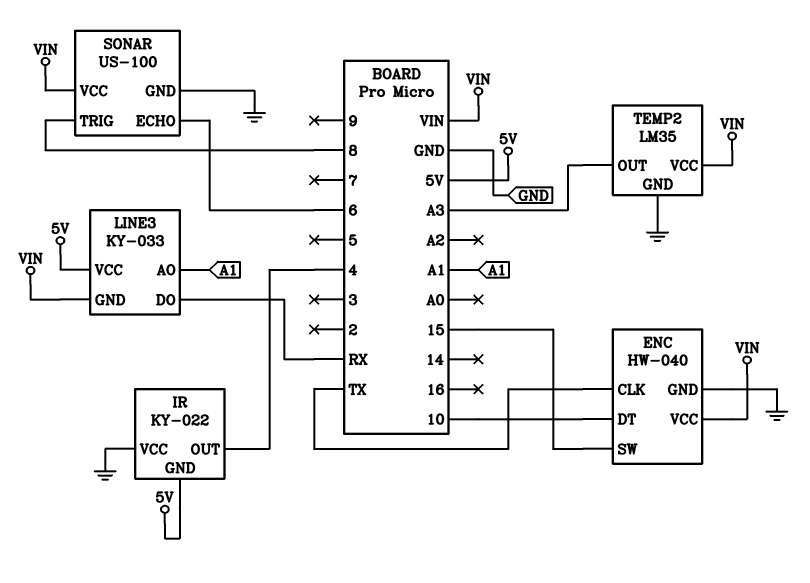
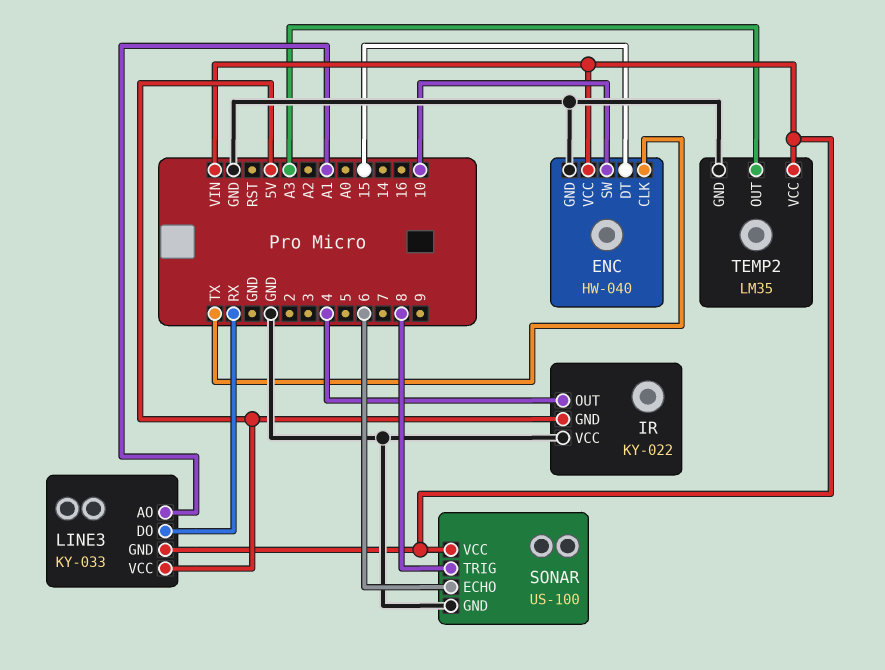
ENC pin DT: 10 -> 15
ENC pin SW: 15 -> 10

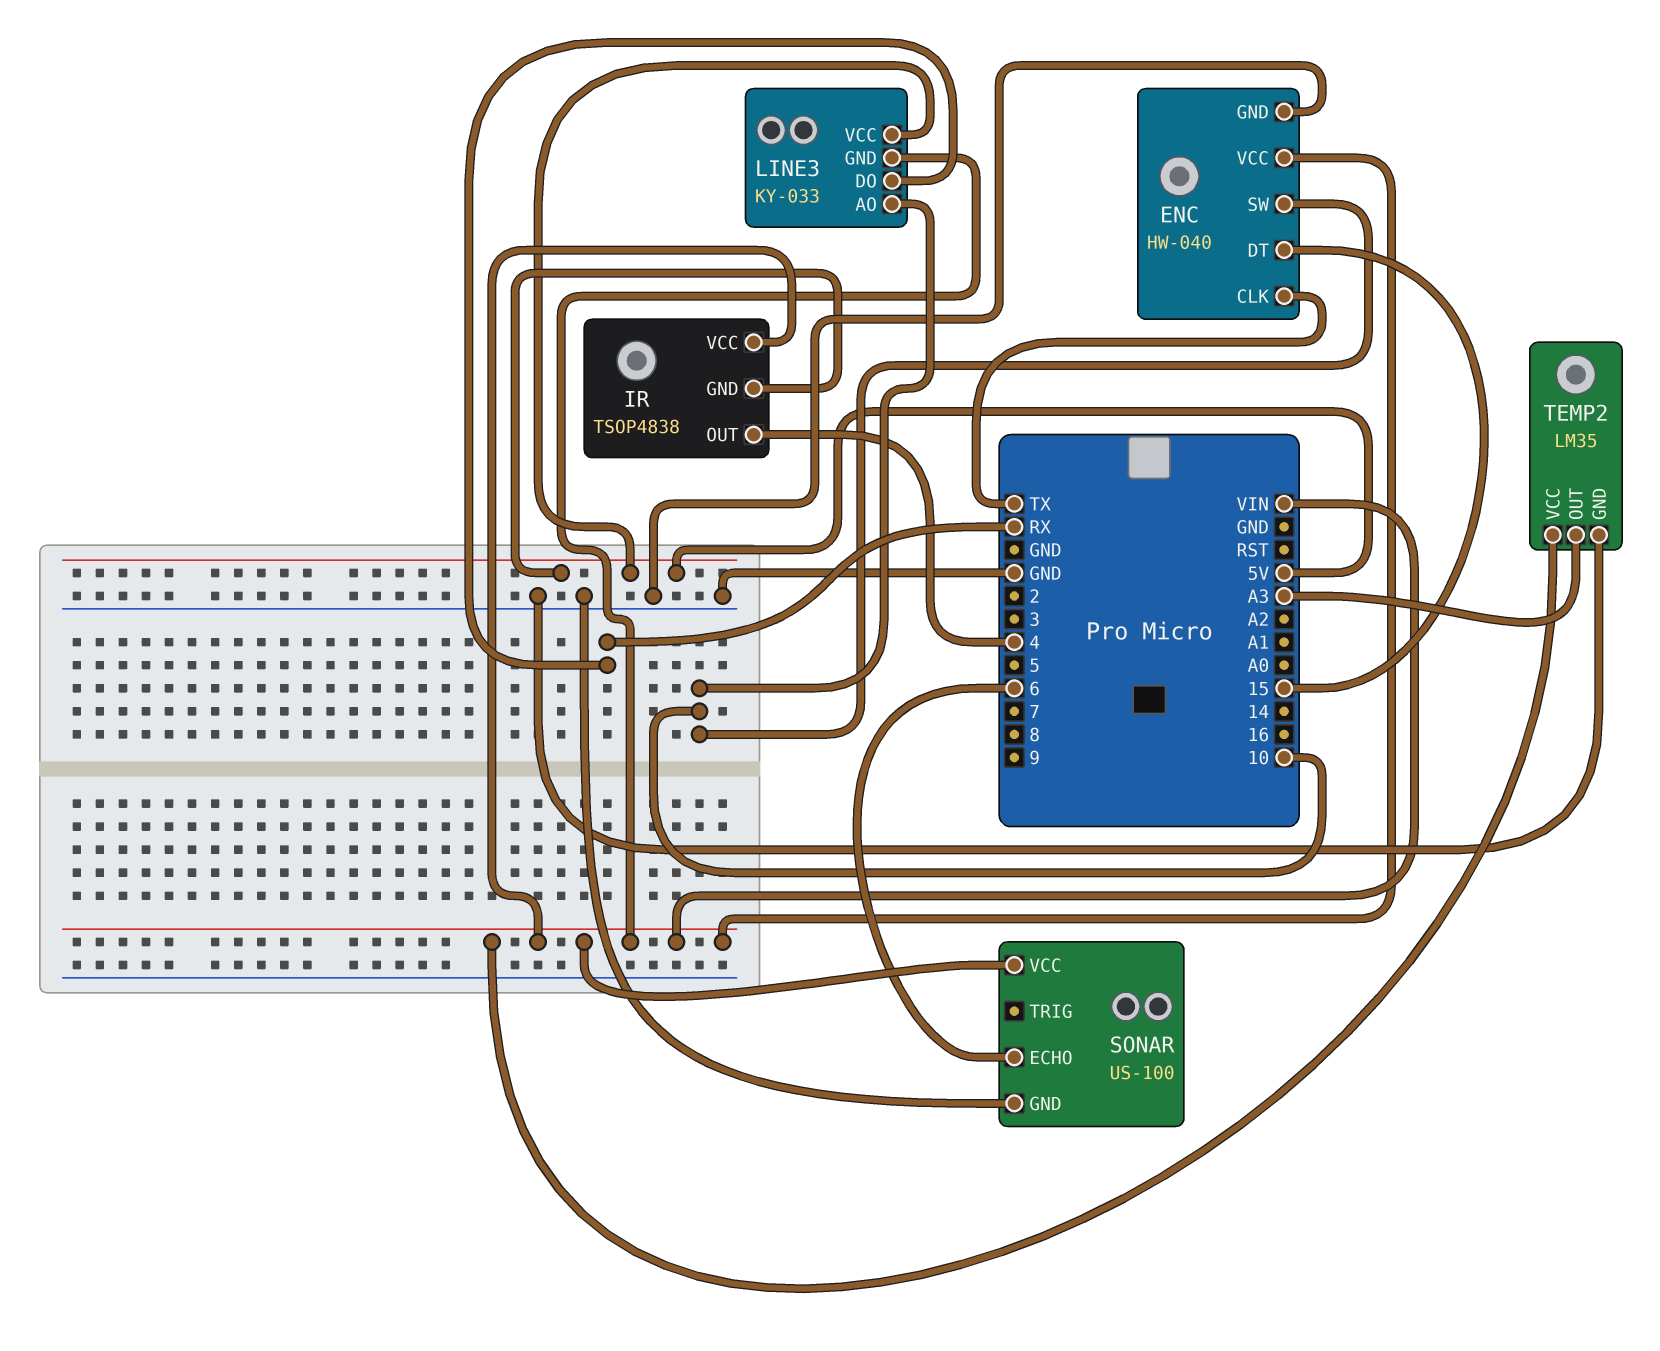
IR: KY-022 -> TSOP4838
IR pin VCC: GND -> VIN
LINE3 pin AO: A1 -> 10
SONAR pin TRIG: 8 -> none

